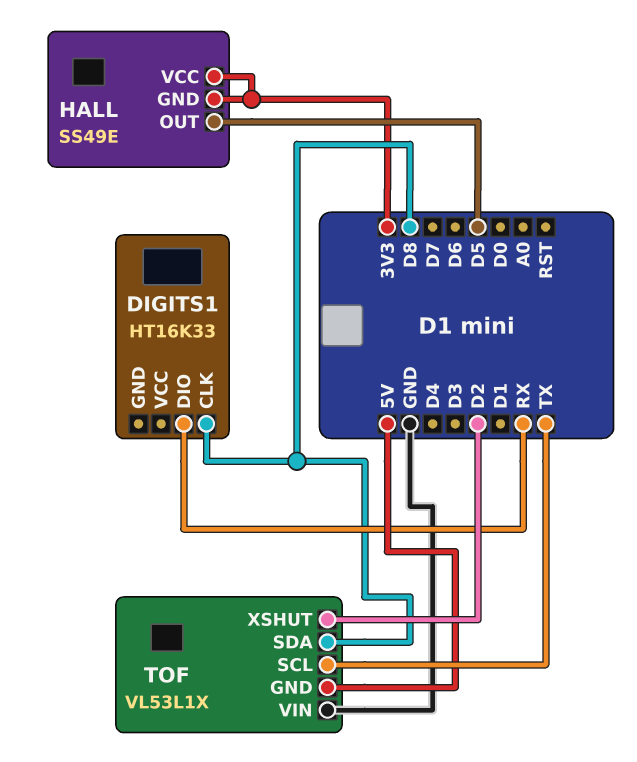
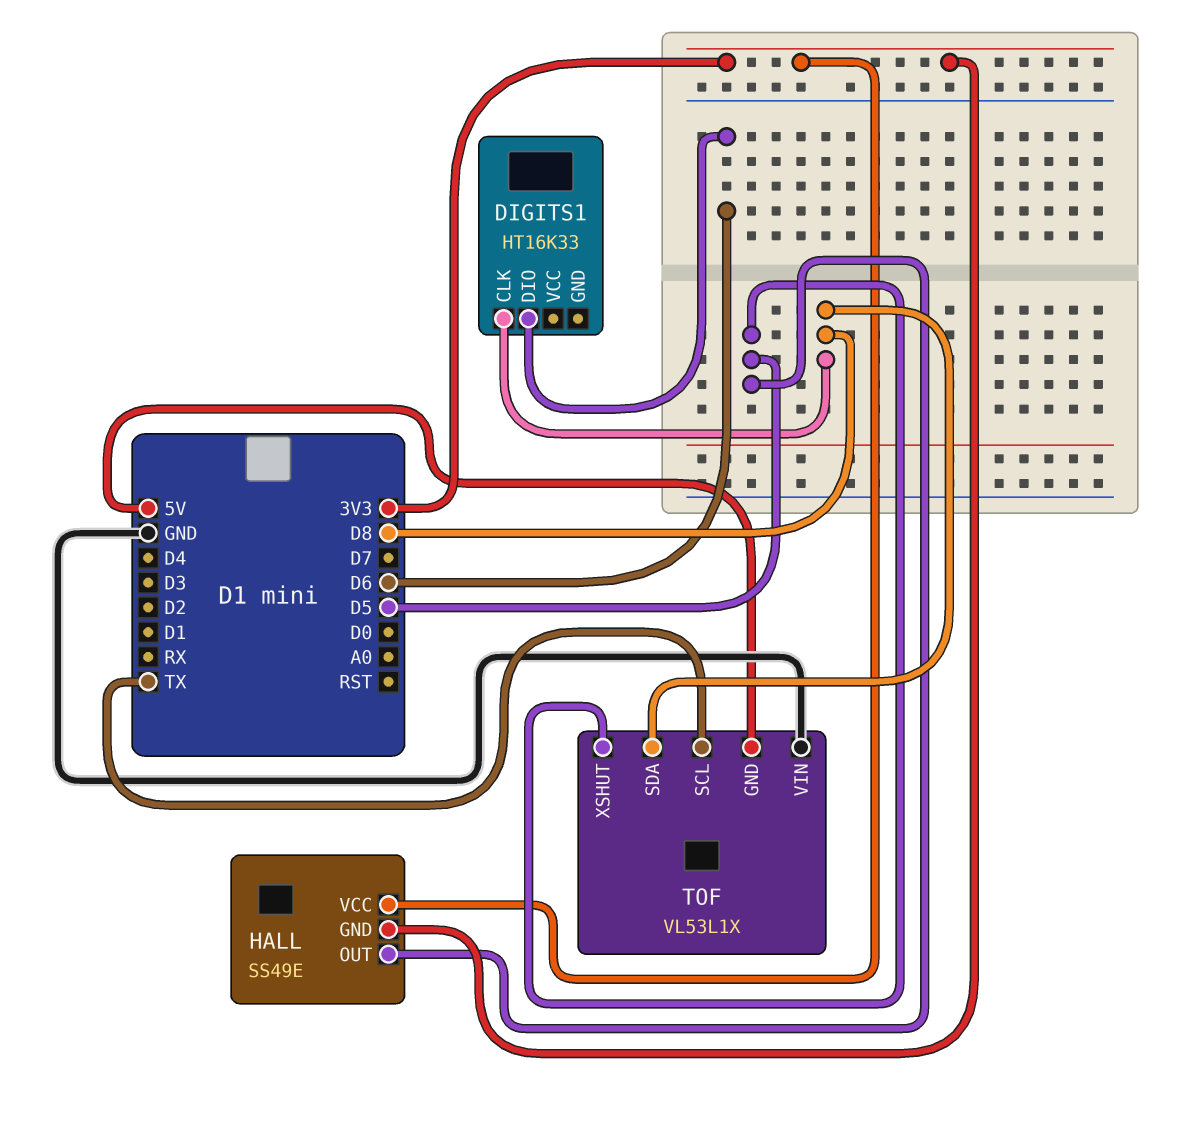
DIGITS1 pin DIO: RX -> D6
TOF pin XSHUT: D2 -> D5

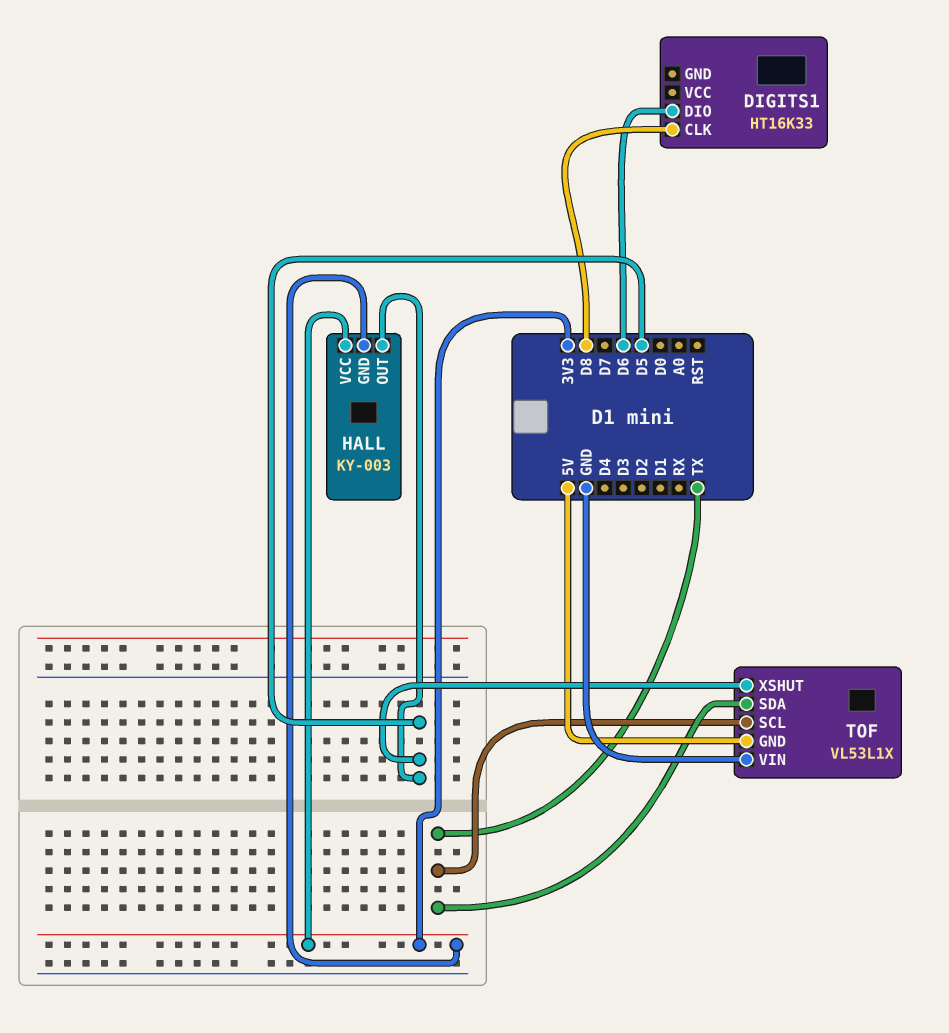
HALL: SS49E -> KY-003
TOF pin SDA: D8 -> TX

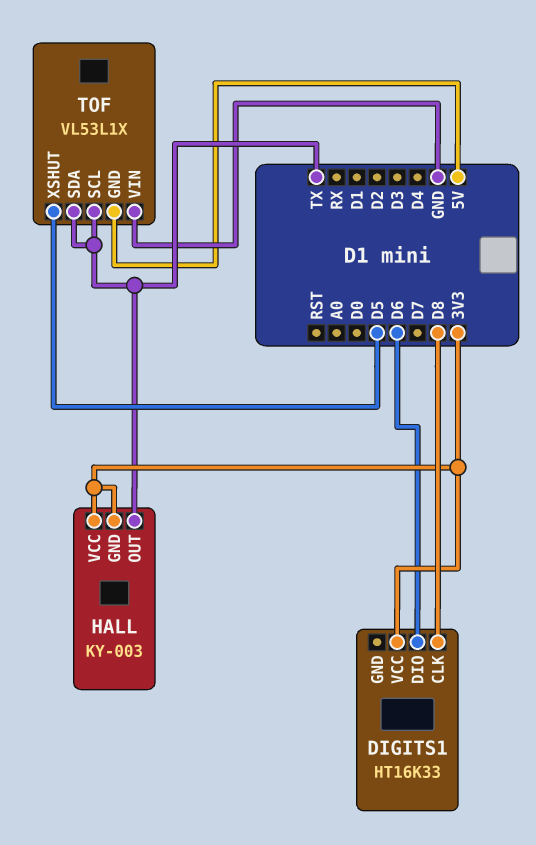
DIGITS1 pin VCC: none -> 3V3
HALL pin OUT: D5 -> TX

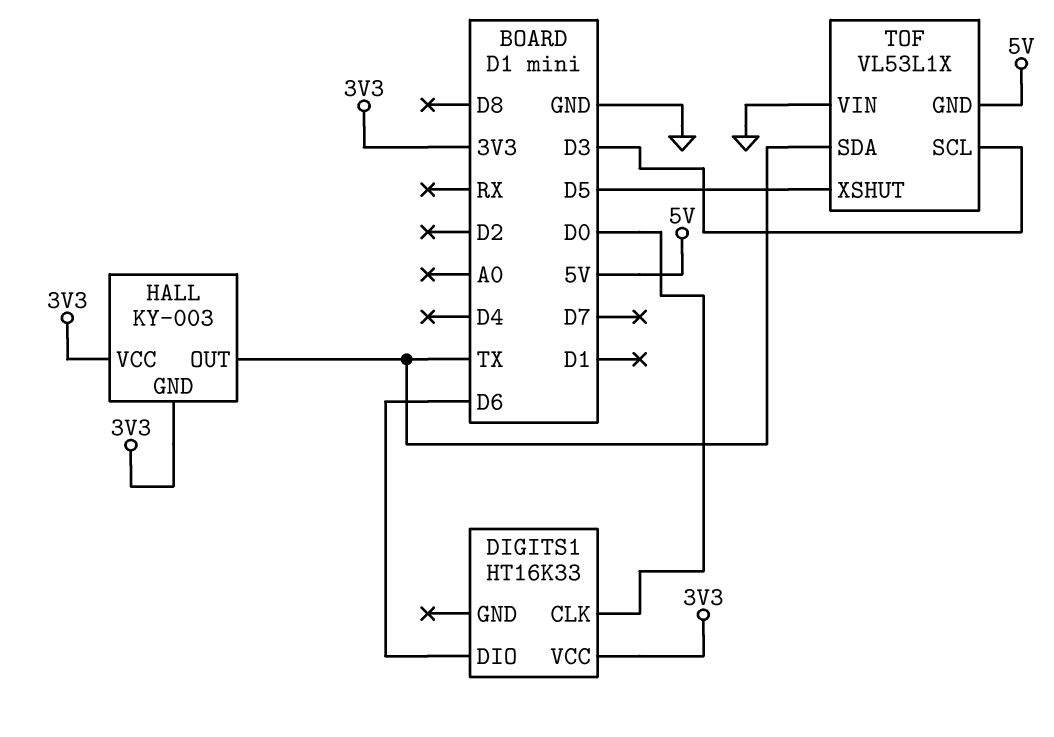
DIGITS1 pin CLK: D8 -> D0
TOF pin SCL: TX -> D3

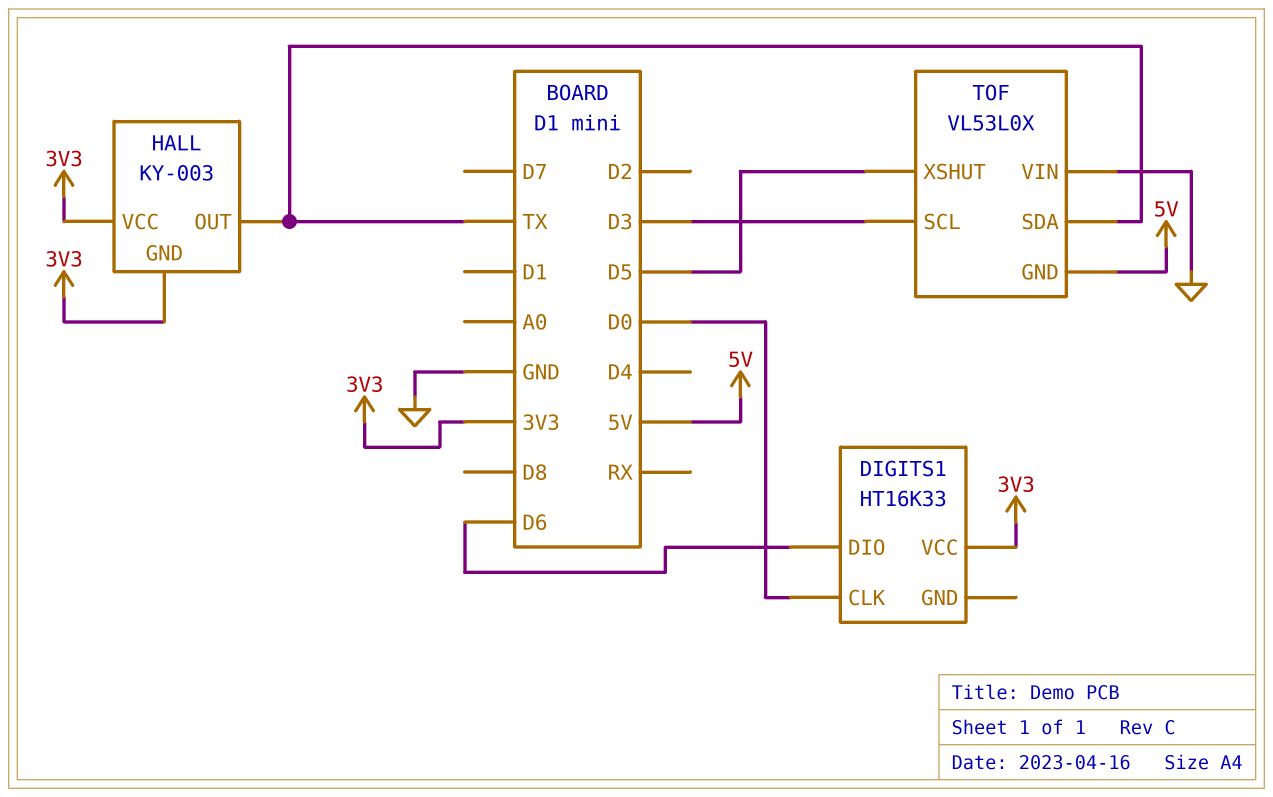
TOF: VL53L1X -> VL53L0X

